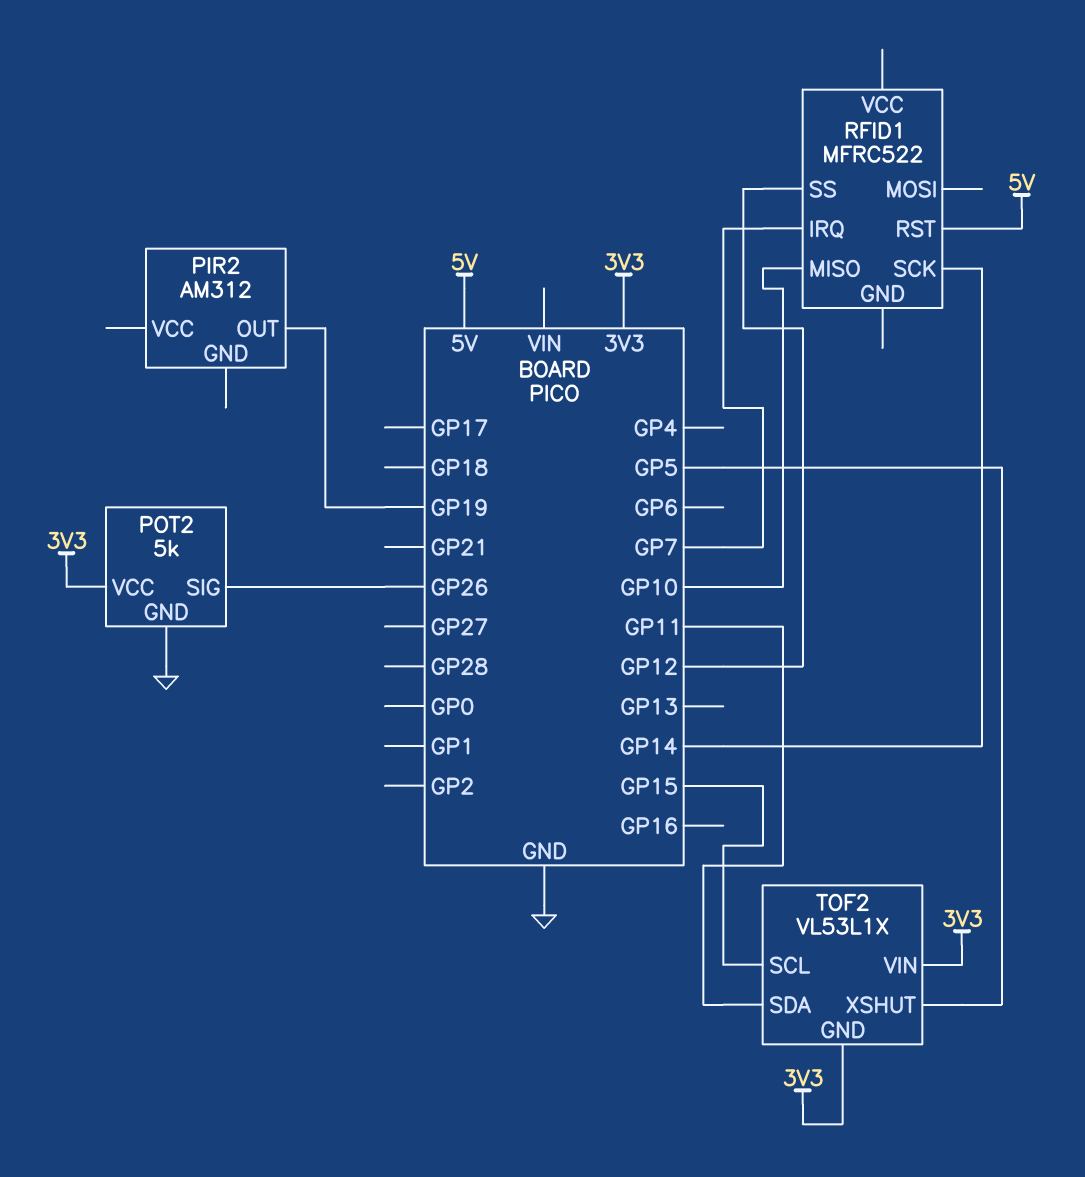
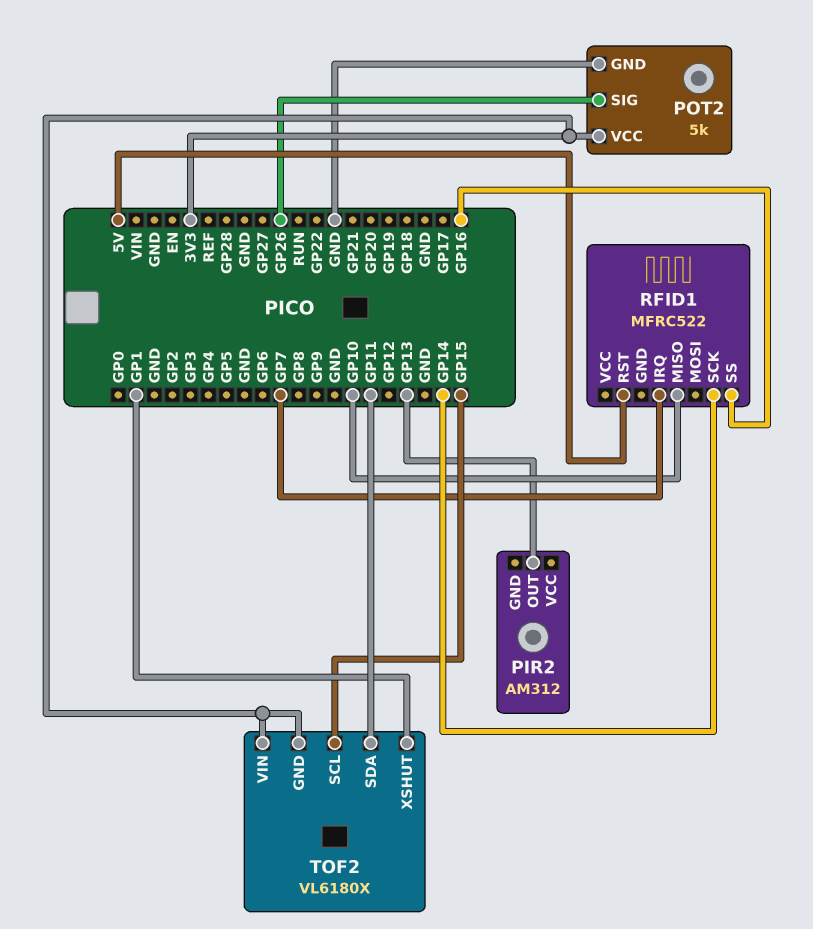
PIR2 pin OUT: GP19 -> GP13
RFID1 pin SS: GP12 -> GP16
TOF2: VL53L1X -> VL6180X
TOF2 pin XSHUT: GP5 -> GP1

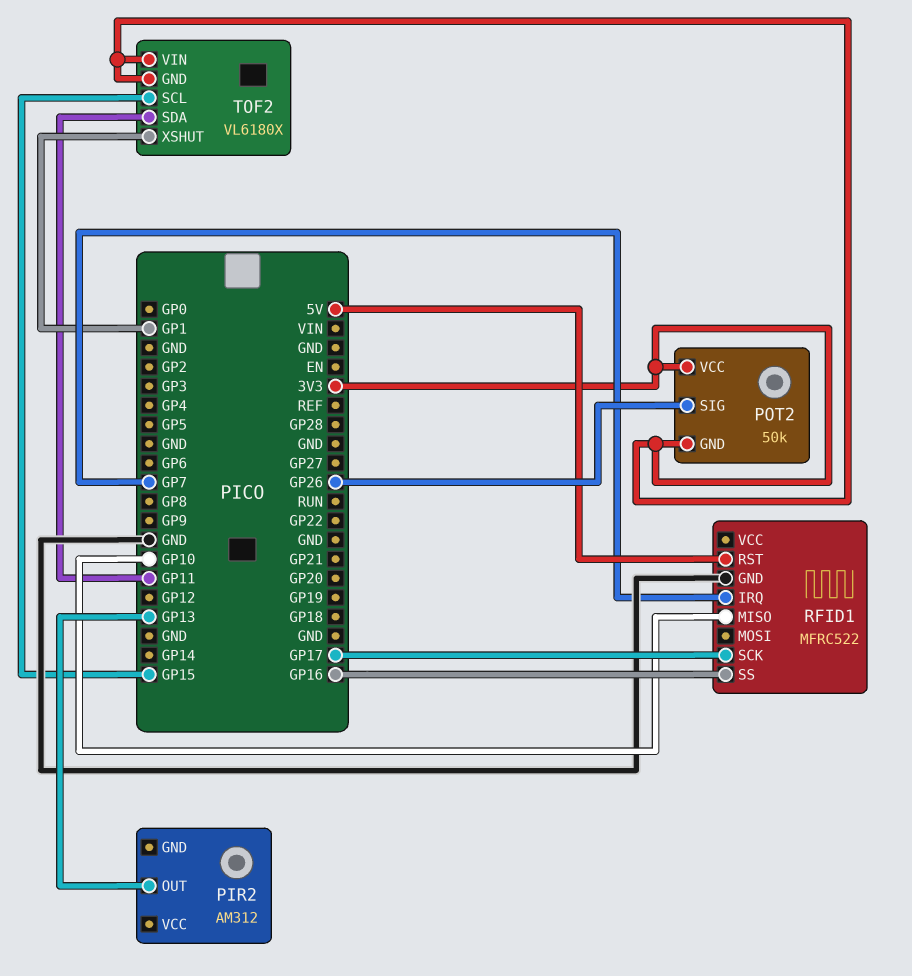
POT2: 5k -> 50k
POT2 pin GND: GND -> 3V3
RFID1 pin GND: none -> GND
RFID1 pin SCK: GP14 -> GP17

